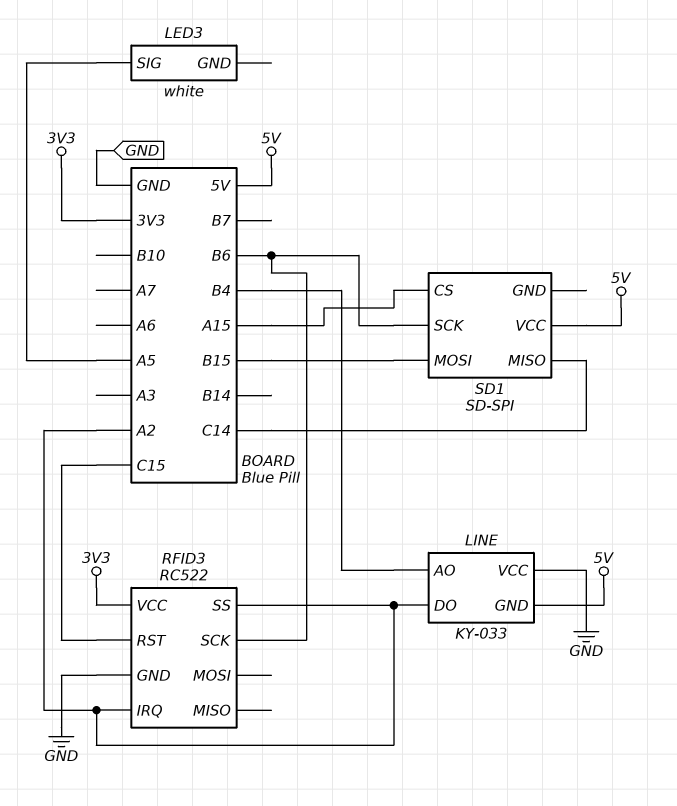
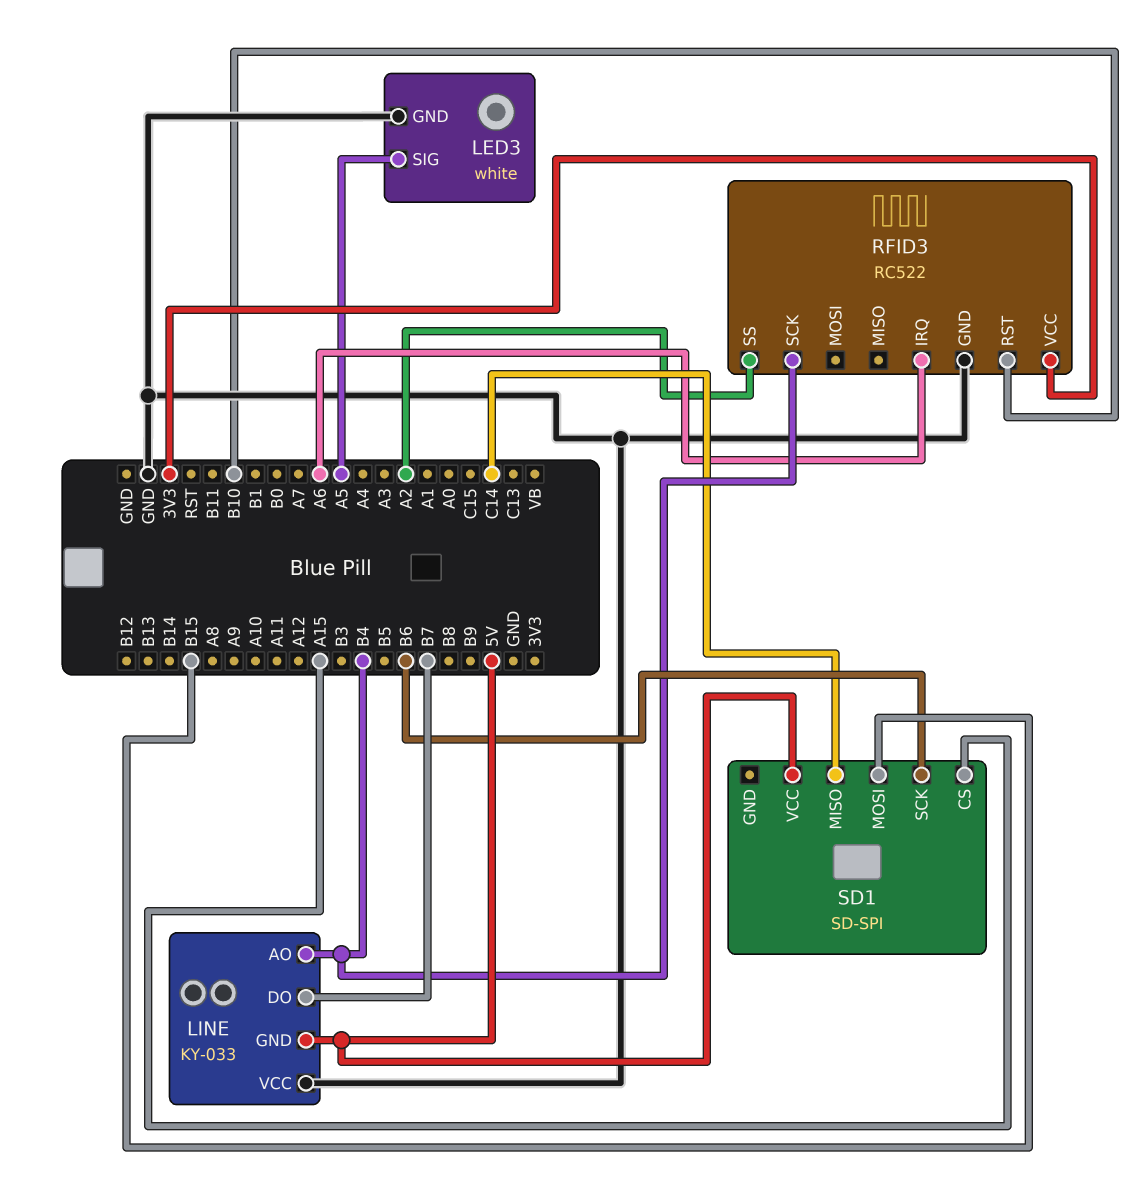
LED3 pin GND: none -> GND
LINE pin DO: A2 -> B7
RFID3 pin IRQ: A2 -> A6
RFID3 pin RST: C15 -> B10
RFID3 pin SCK: B6 -> B4

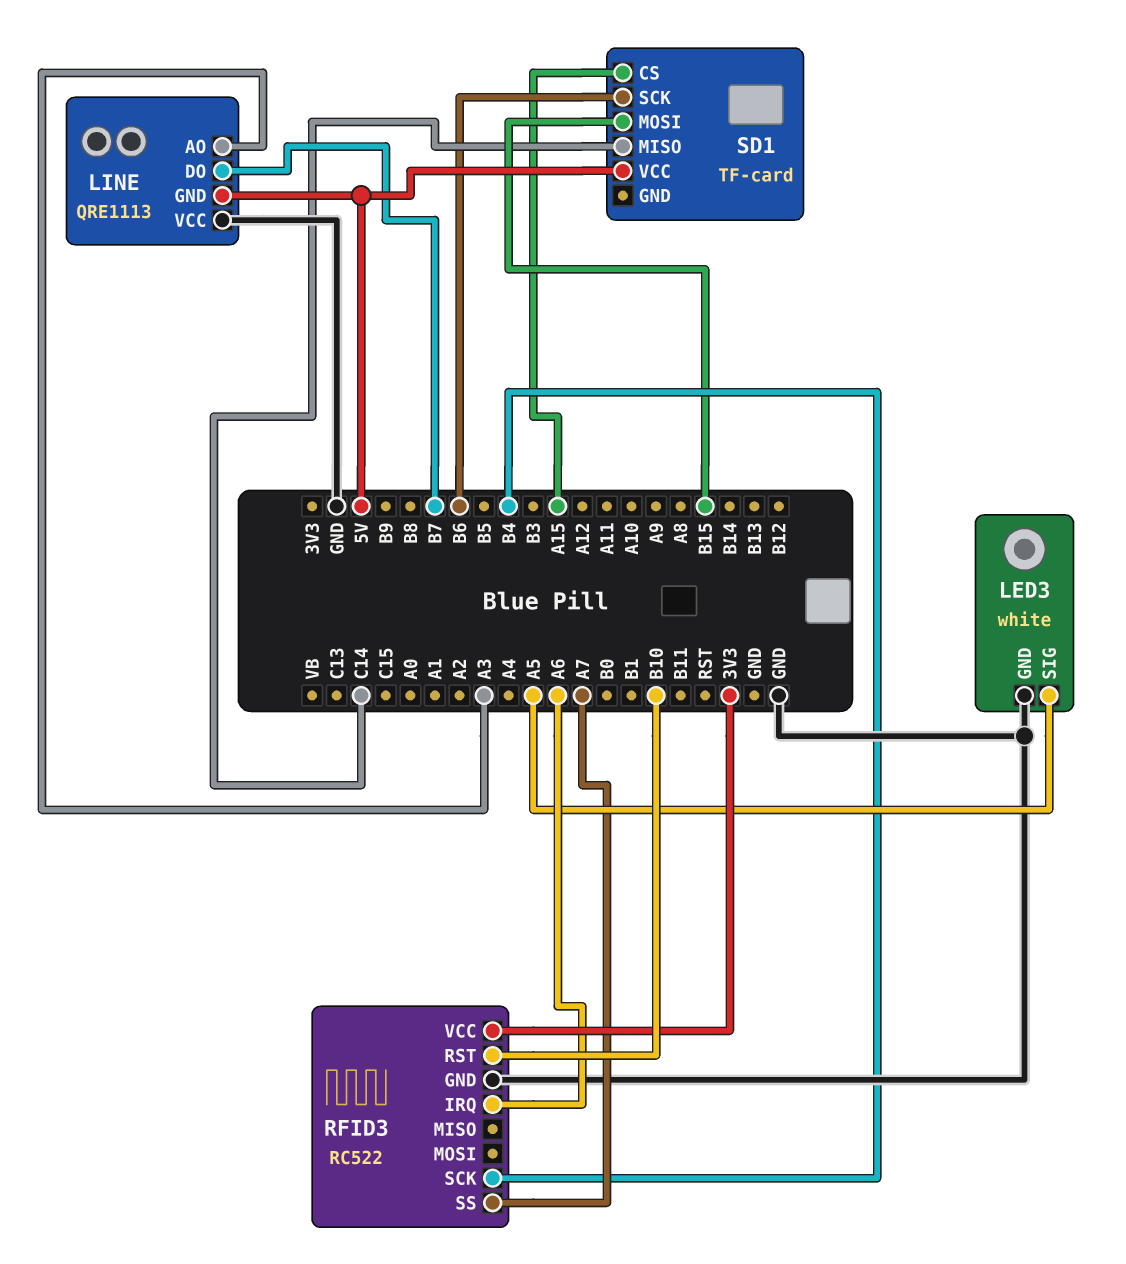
LINE: KY-033 -> QRE1113
LINE pin AO: B4 -> A3
RFID3 pin SS: A2 -> A7
SD1: SD-SPI -> TF-card

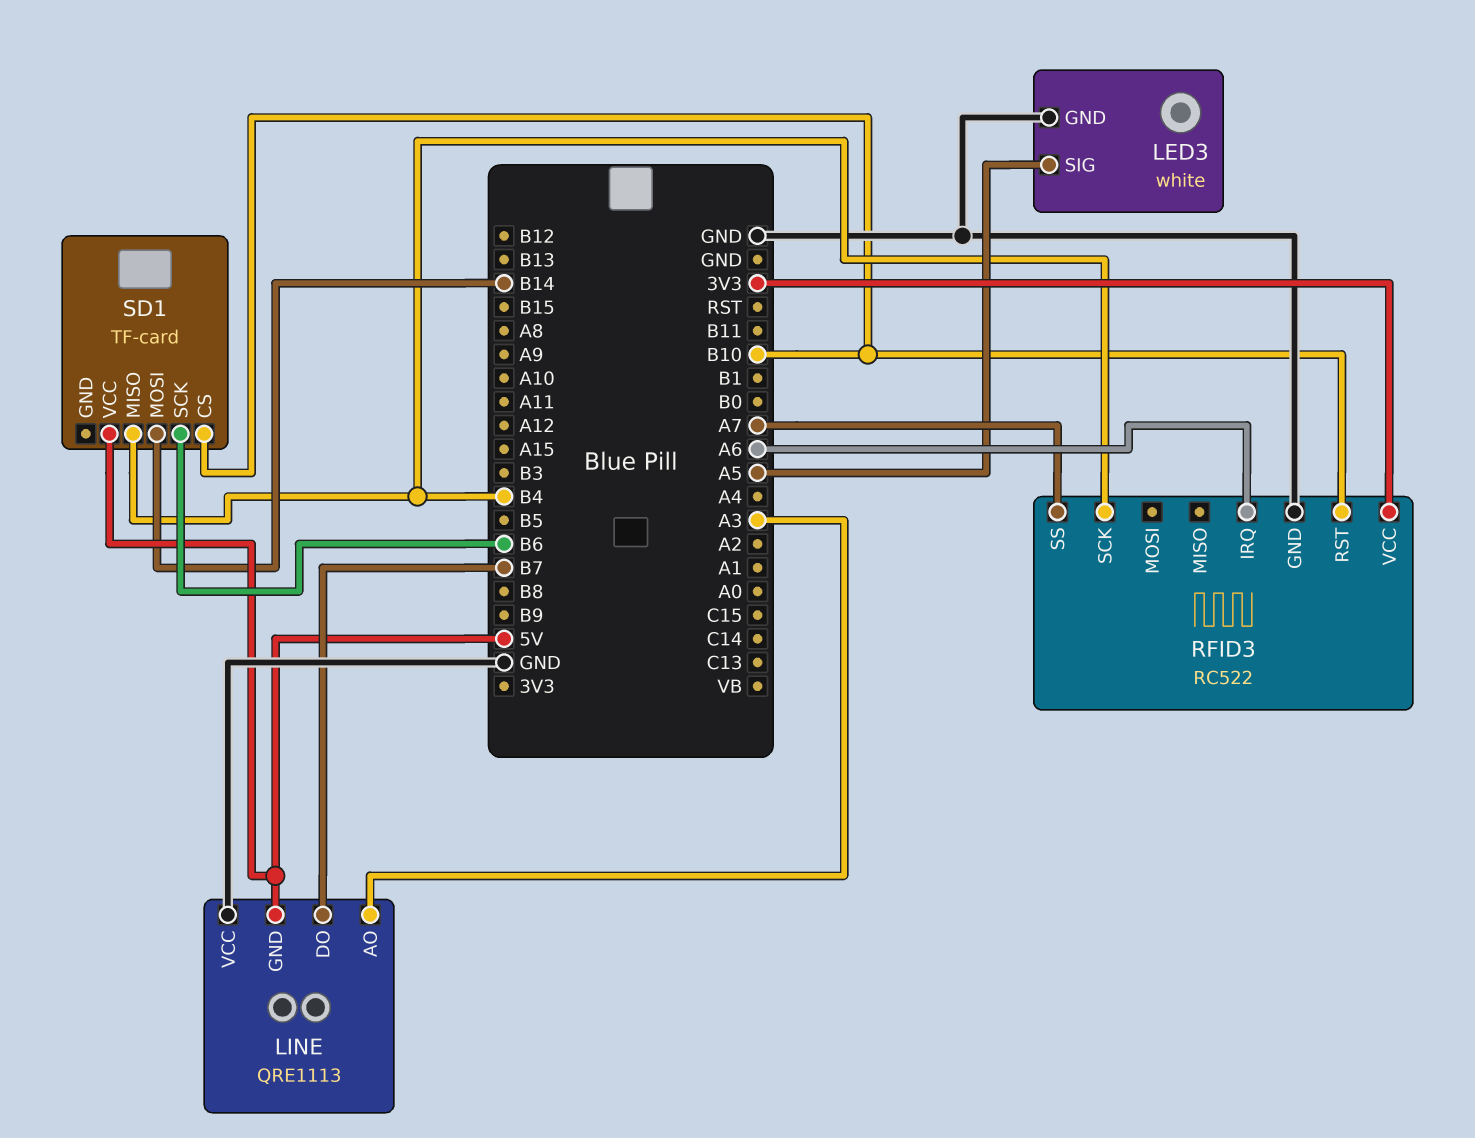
SD1 pin CS: A15 -> B10
SD1 pin MISO: C14 -> B4
SD1 pin MOSI: B15 -> B14

